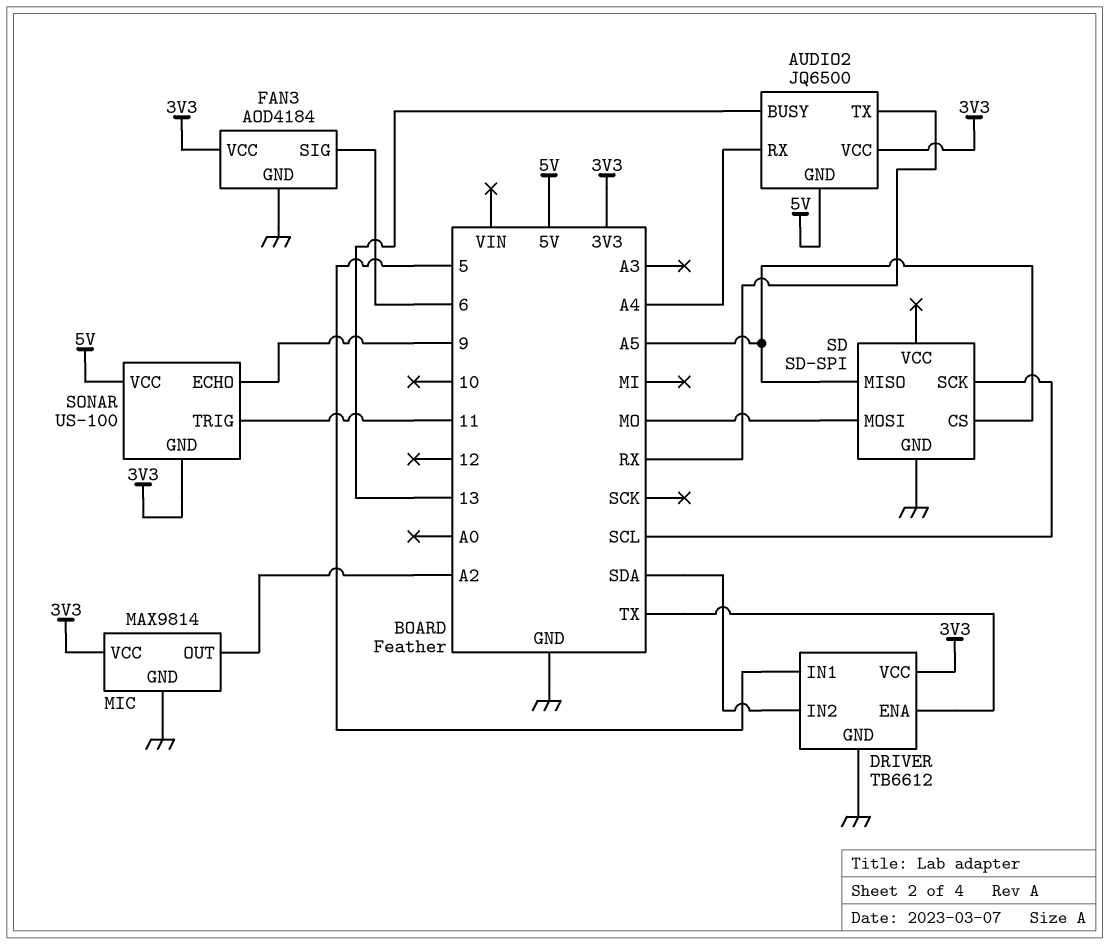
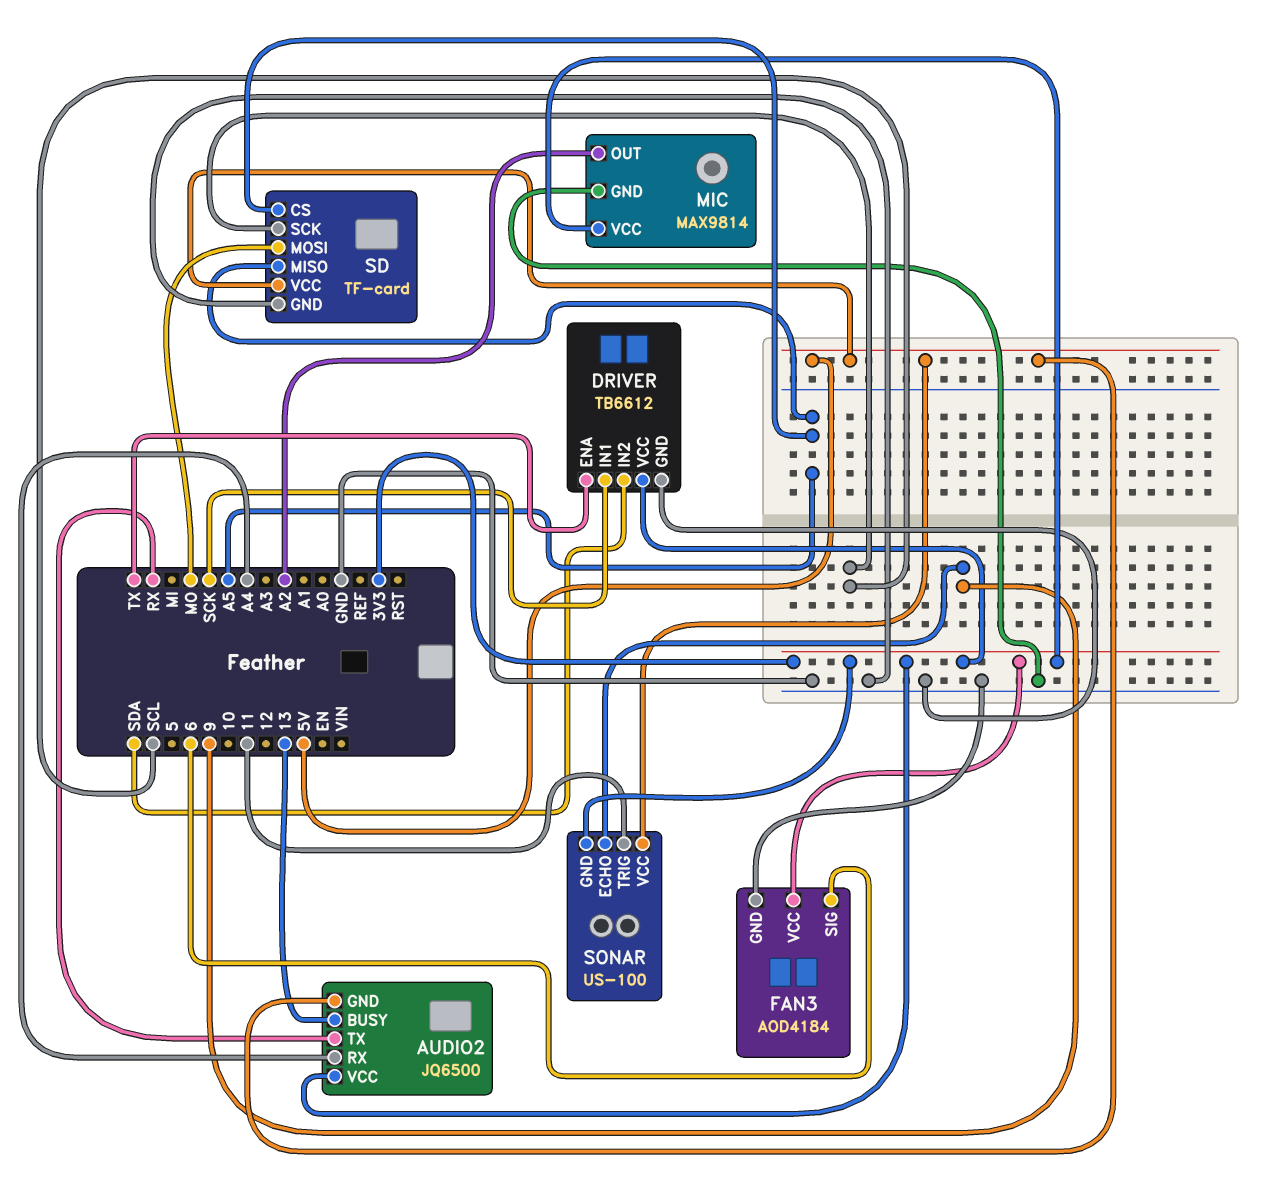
DRIVER pin IN1: 5 -> SCK
SD: SD-SPI -> TF-card
SD pin VCC: none -> 5V

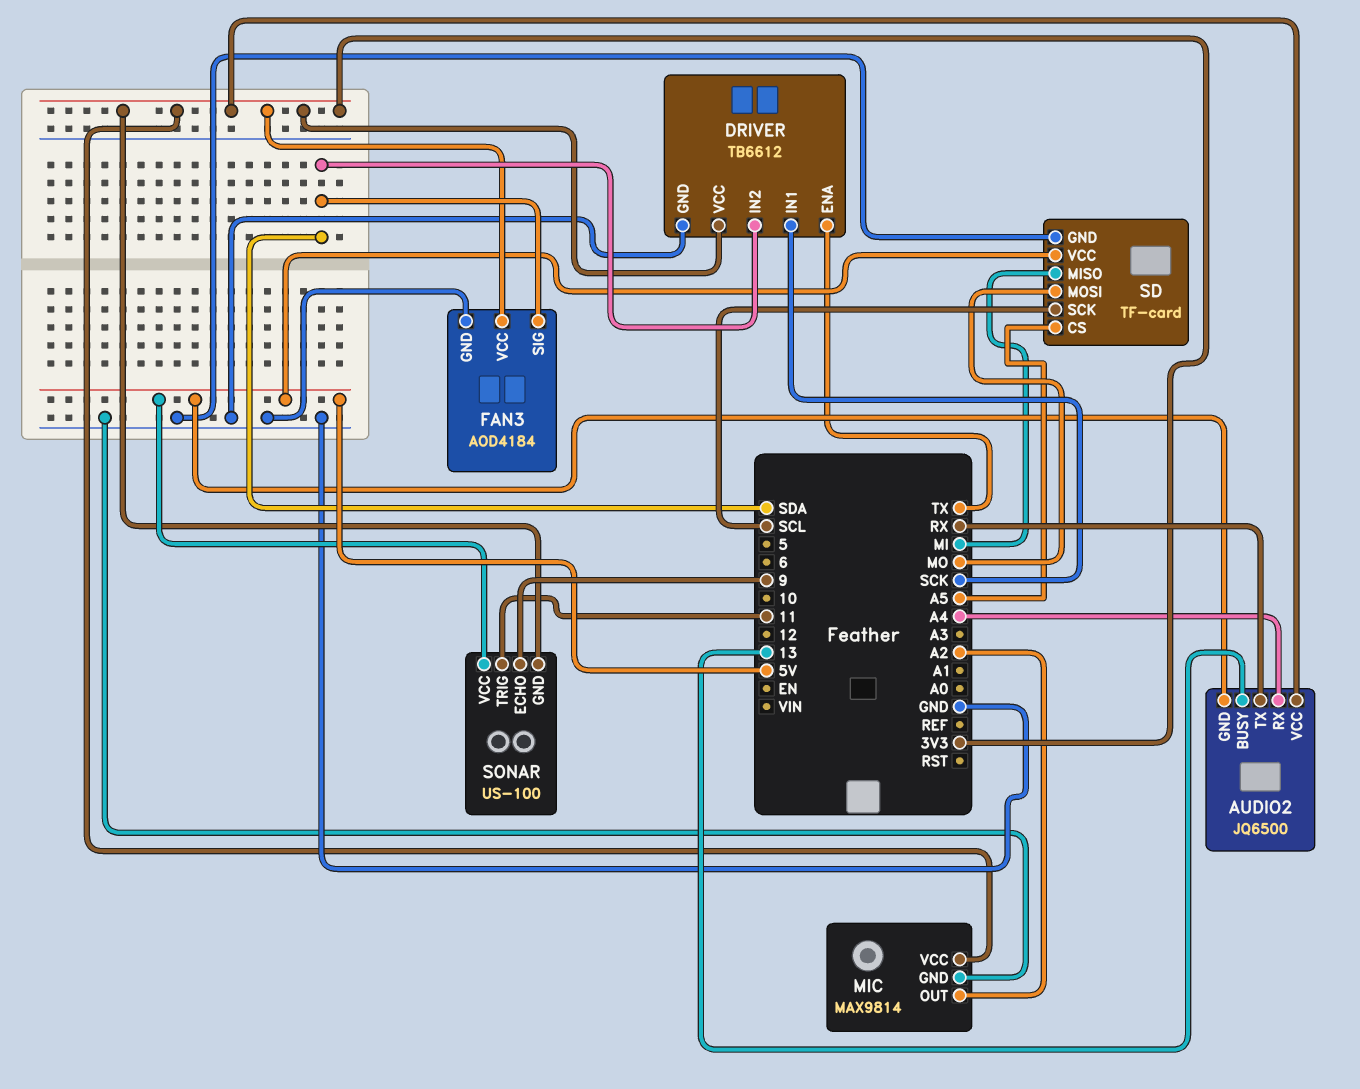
FAN3 pin SIG: 6 -> SDA
SD pin MISO: A5 -> MI

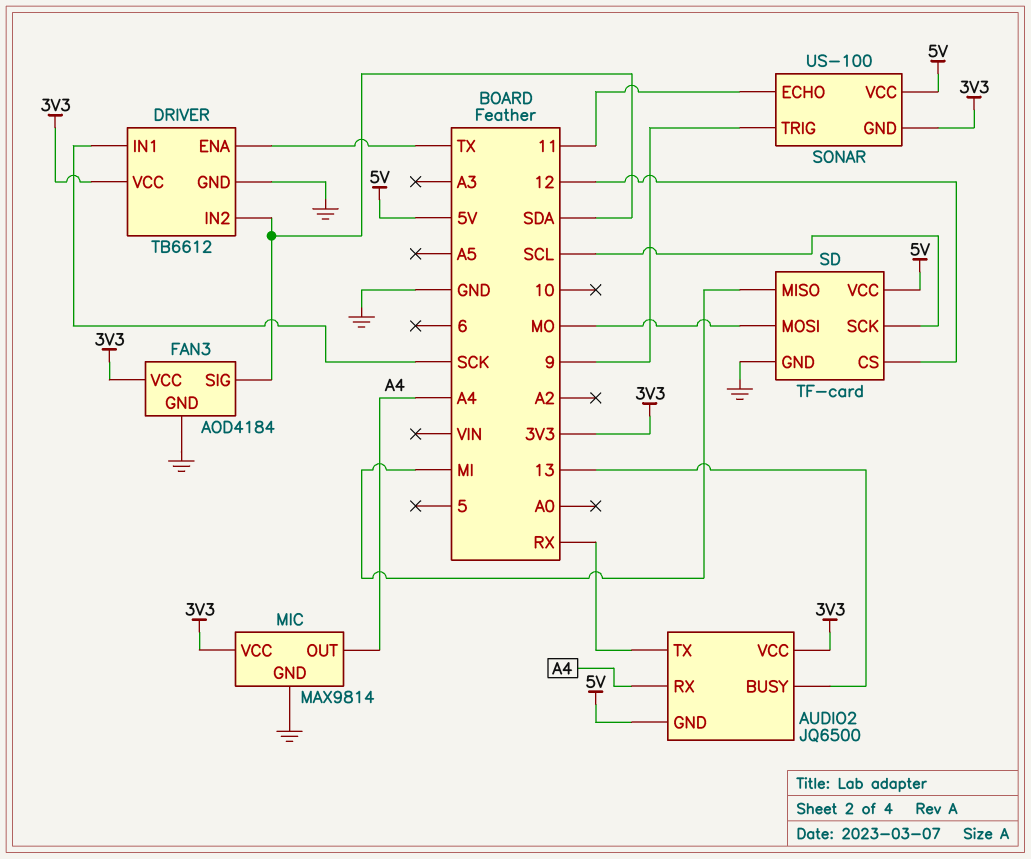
MIC pin OUT: A2 -> A4
SD pin CS: A5 -> 12
SONAR pin ECHO: 9 -> 11
SONAR pin TRIG: 11 -> 9

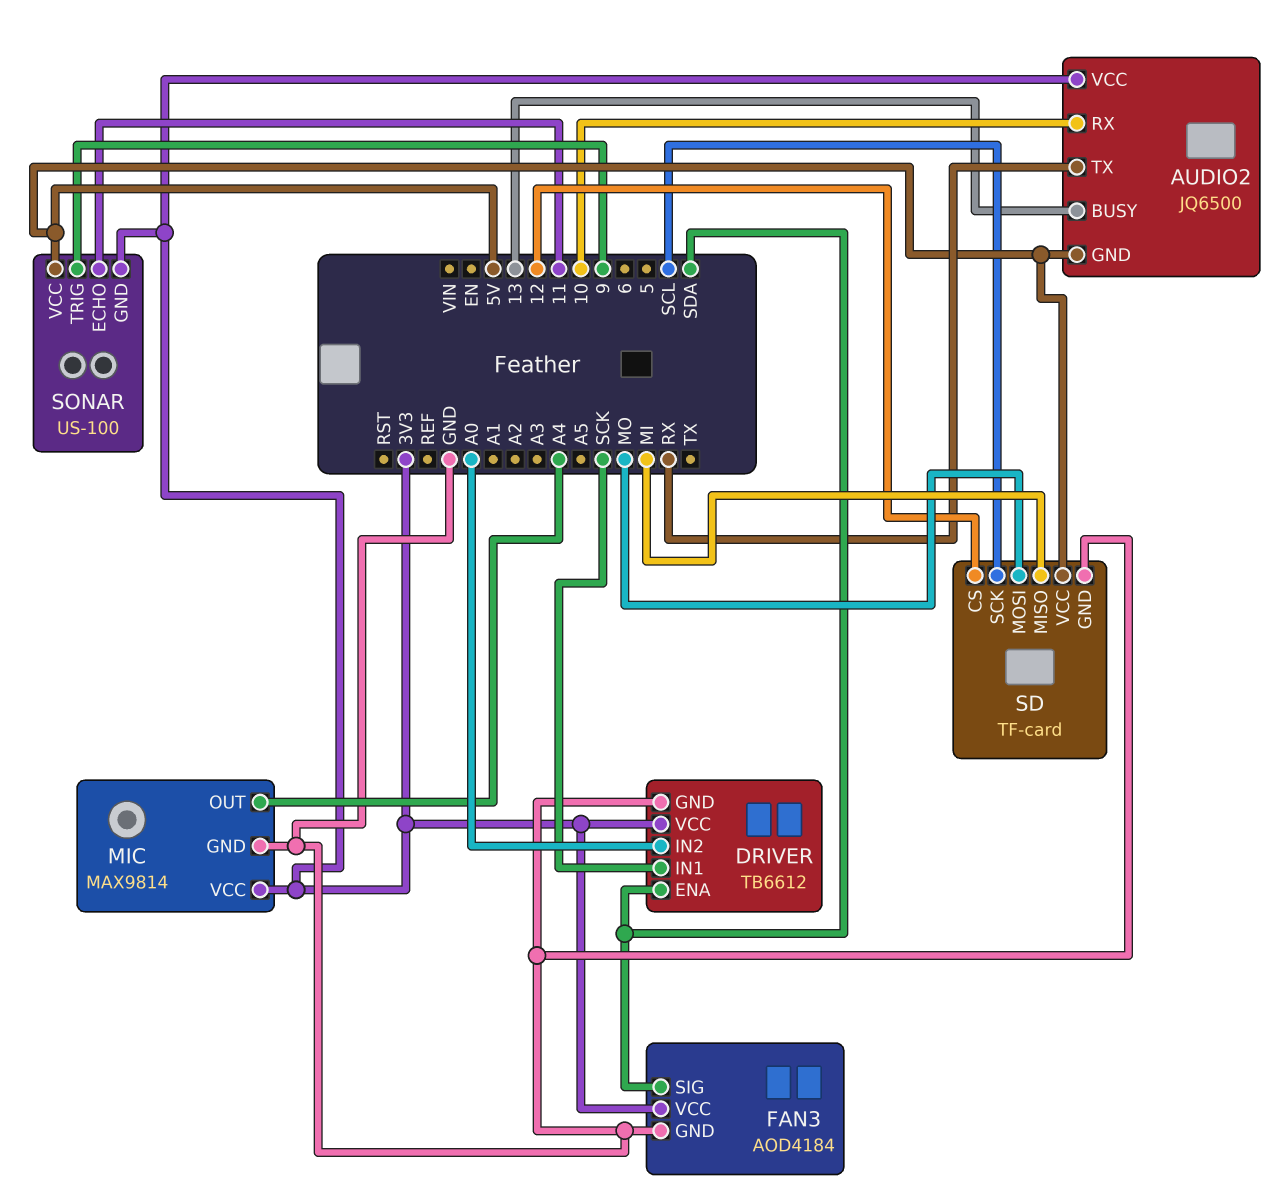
AUDIO2 pin RX: A4 -> 10
DRIVER pin ENA: TX -> SDA
DRIVER pin IN2: SDA -> A0

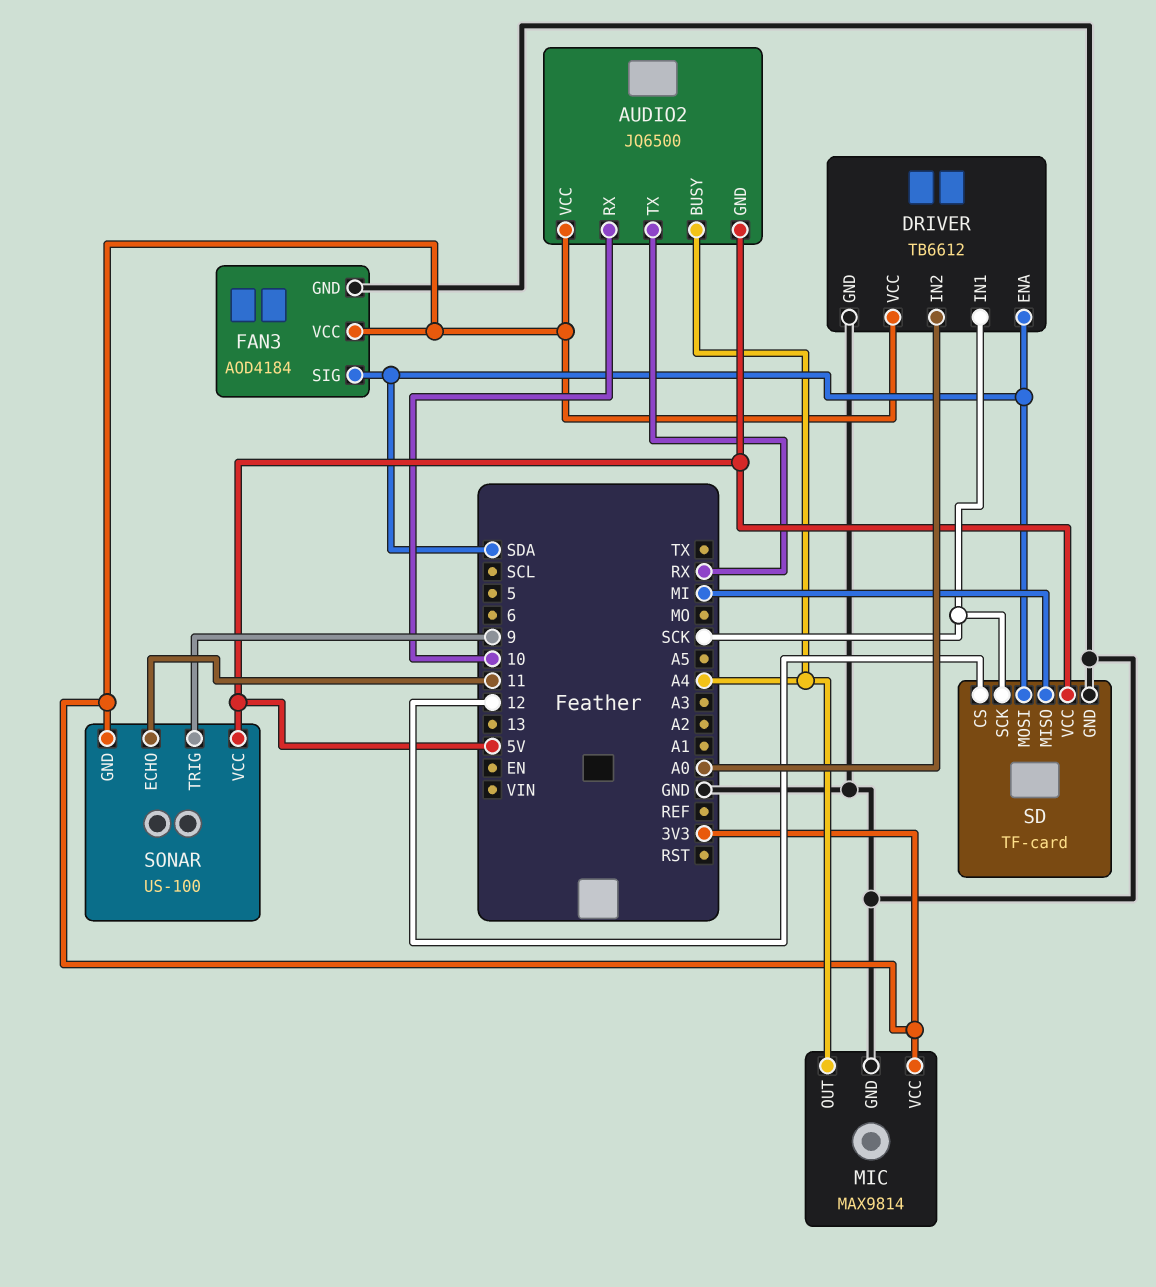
AUDIO2 pin BUSY: 13 -> A4
SD pin MOSI: MO -> SDA
SD pin SCK: SCL -> SCK

